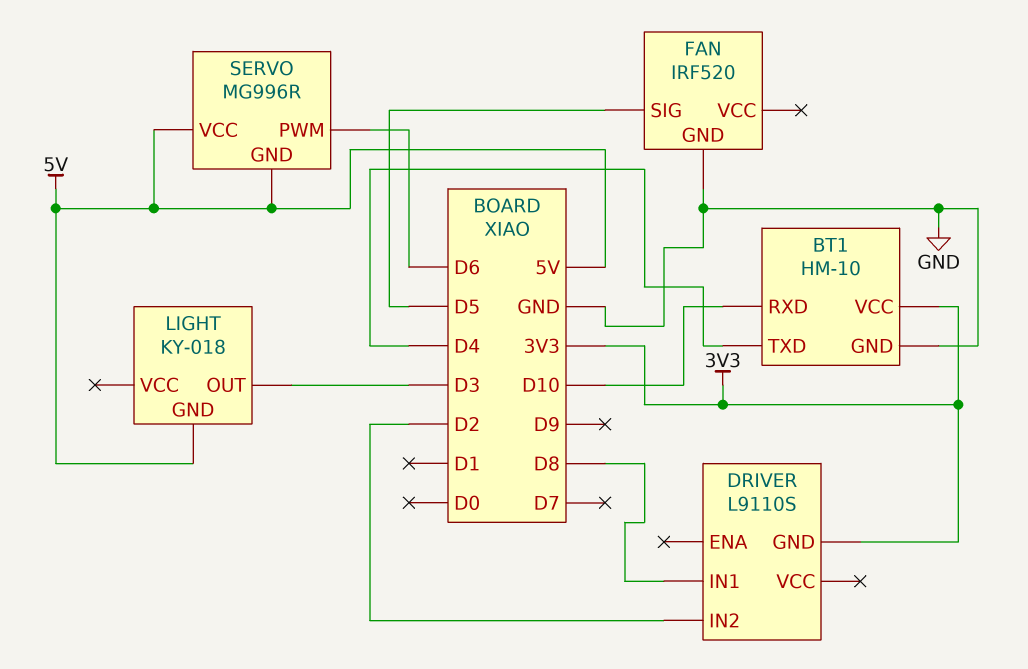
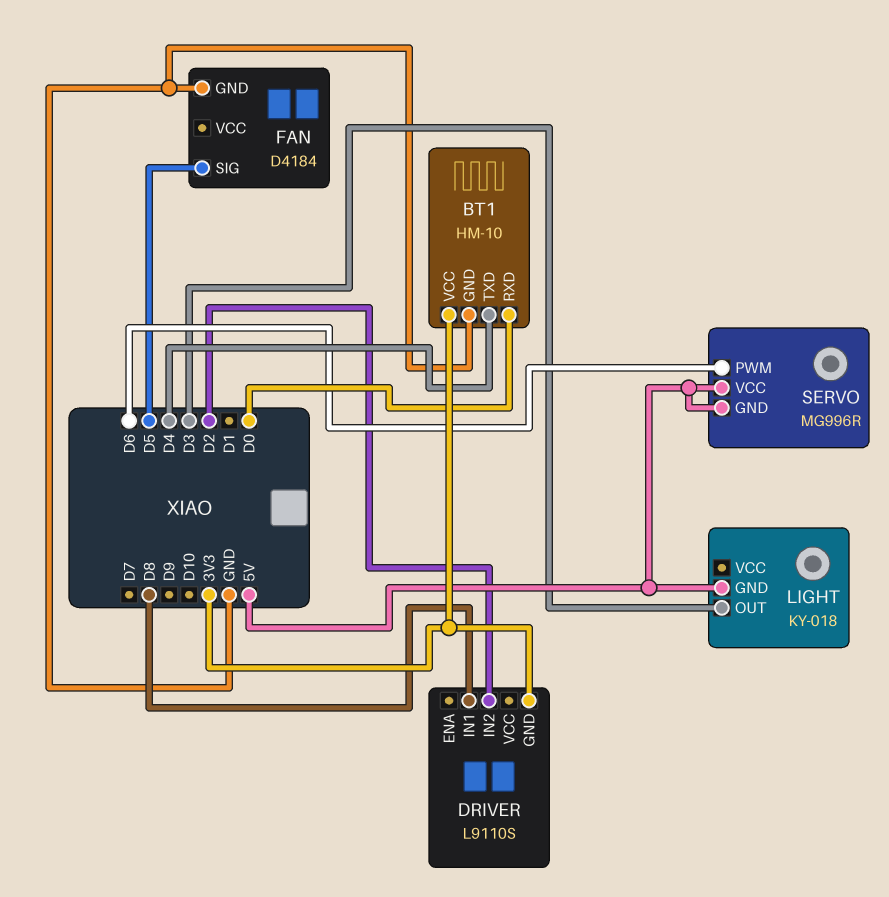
BT1 pin RXD: D10 -> D0
FAN: IRF520 -> D4184

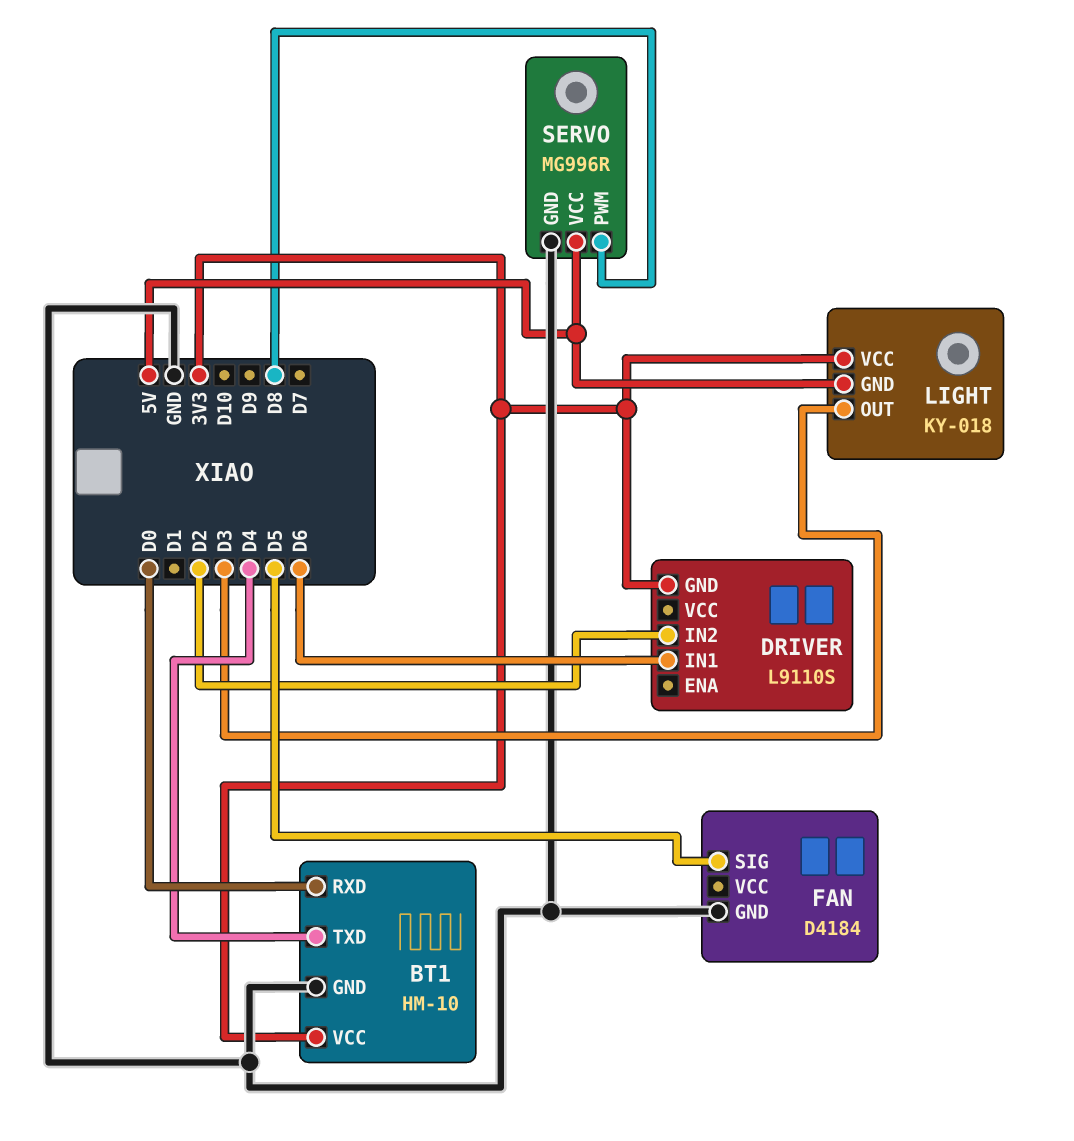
DRIVER pin IN1: D8 -> D6
LIGHT pin VCC: none -> 3V3
SERVO pin GND: 5V -> GND
SERVO pin PWM: D6 -> D8

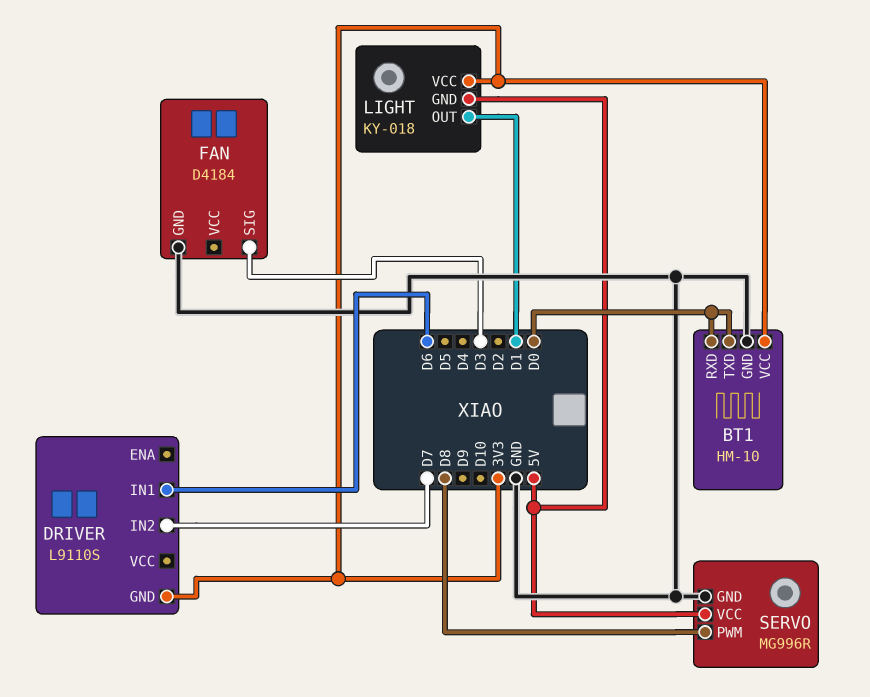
BT1 pin TXD: D4 -> D0
DRIVER pin IN2: D2 -> D7
FAN pin SIG: D5 -> D3
LIGHT pin OUT: D3 -> D1

